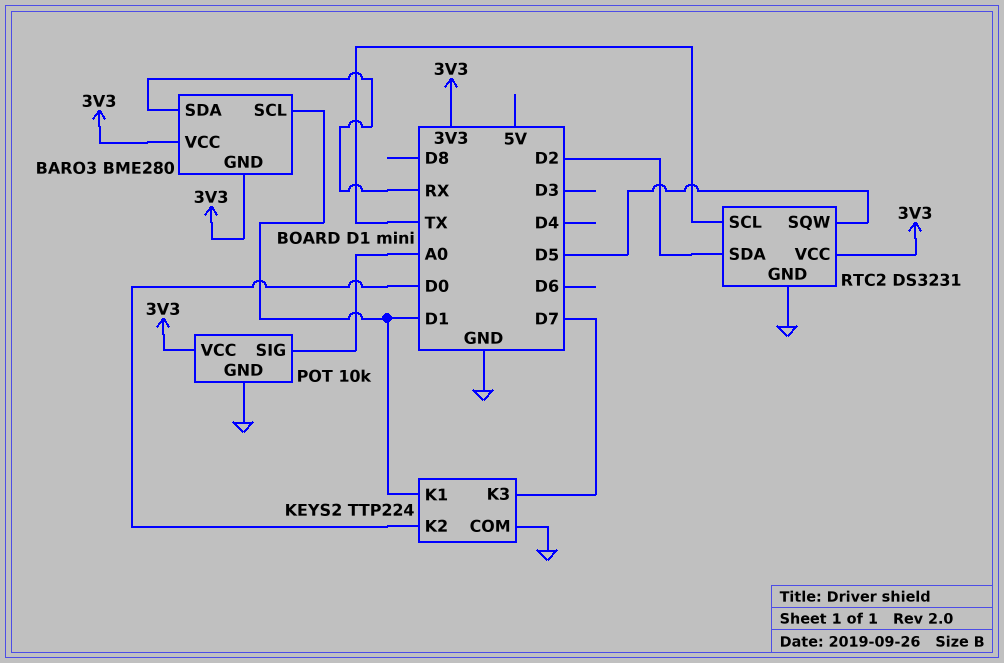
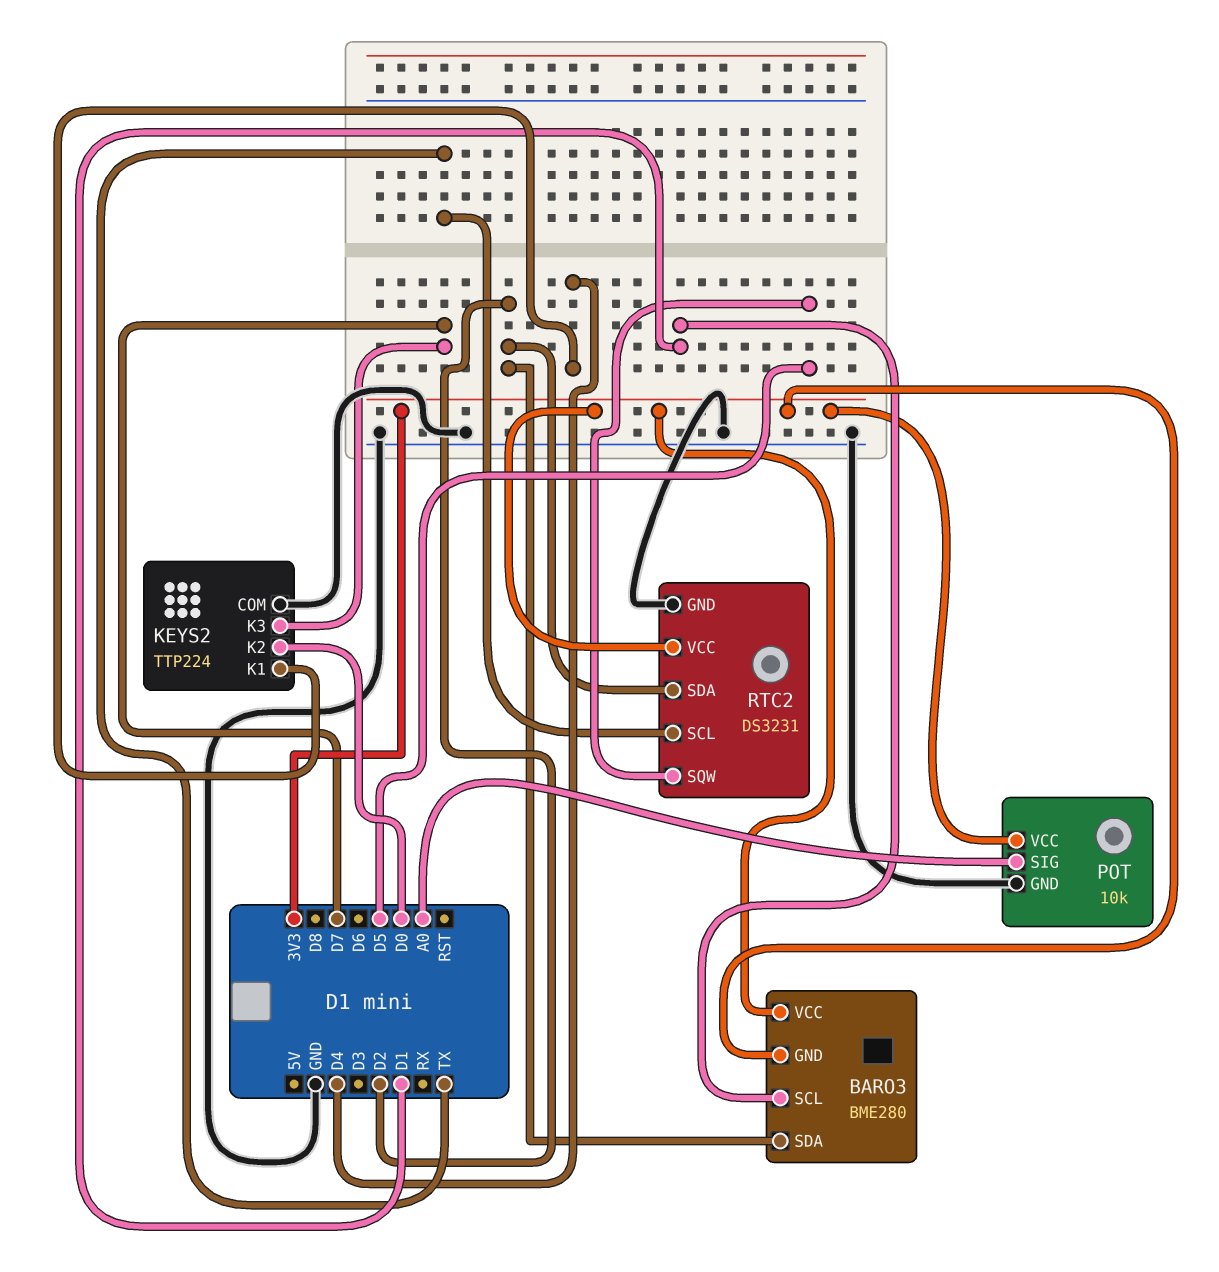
BARO3 pin SDA: RX -> D2
KEYS2 pin K1: D1 -> D4

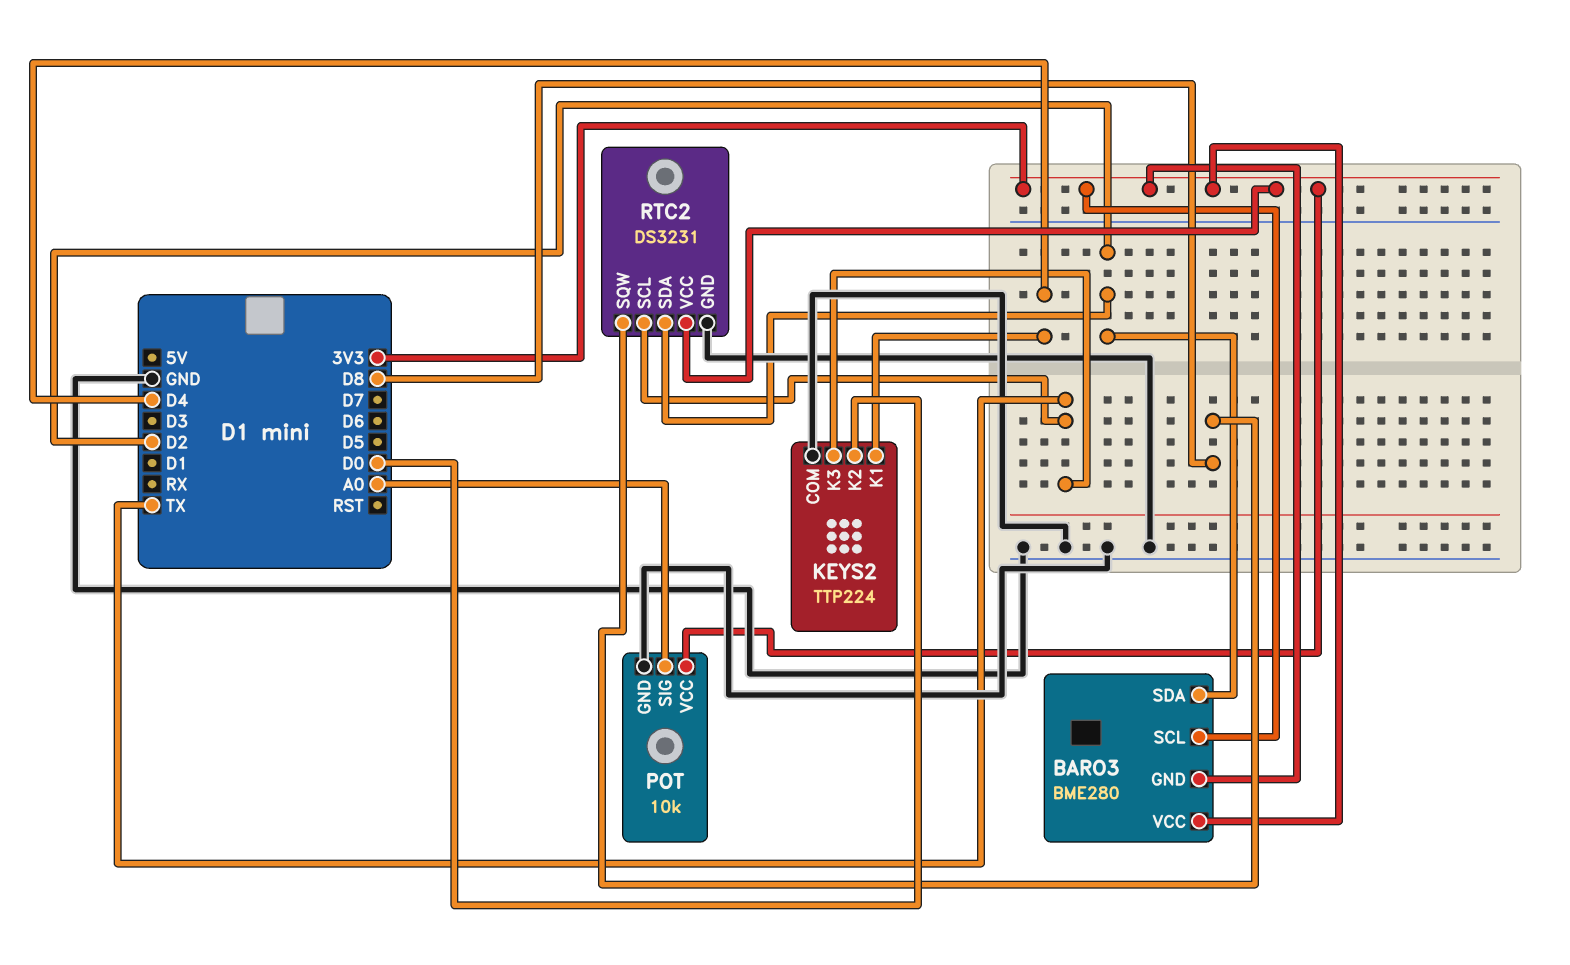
BARO3 pin SCL: D1 -> 3V3
KEYS2 pin K3: D7 -> TX
RTC2 pin SQW: D5 -> D8

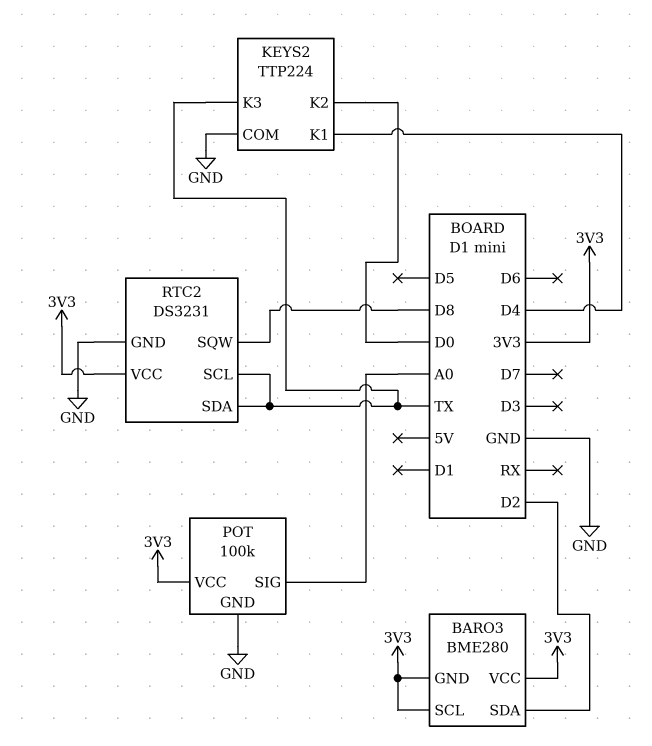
POT: 10k -> 100k
RTC2 pin SDA: D2 -> TX

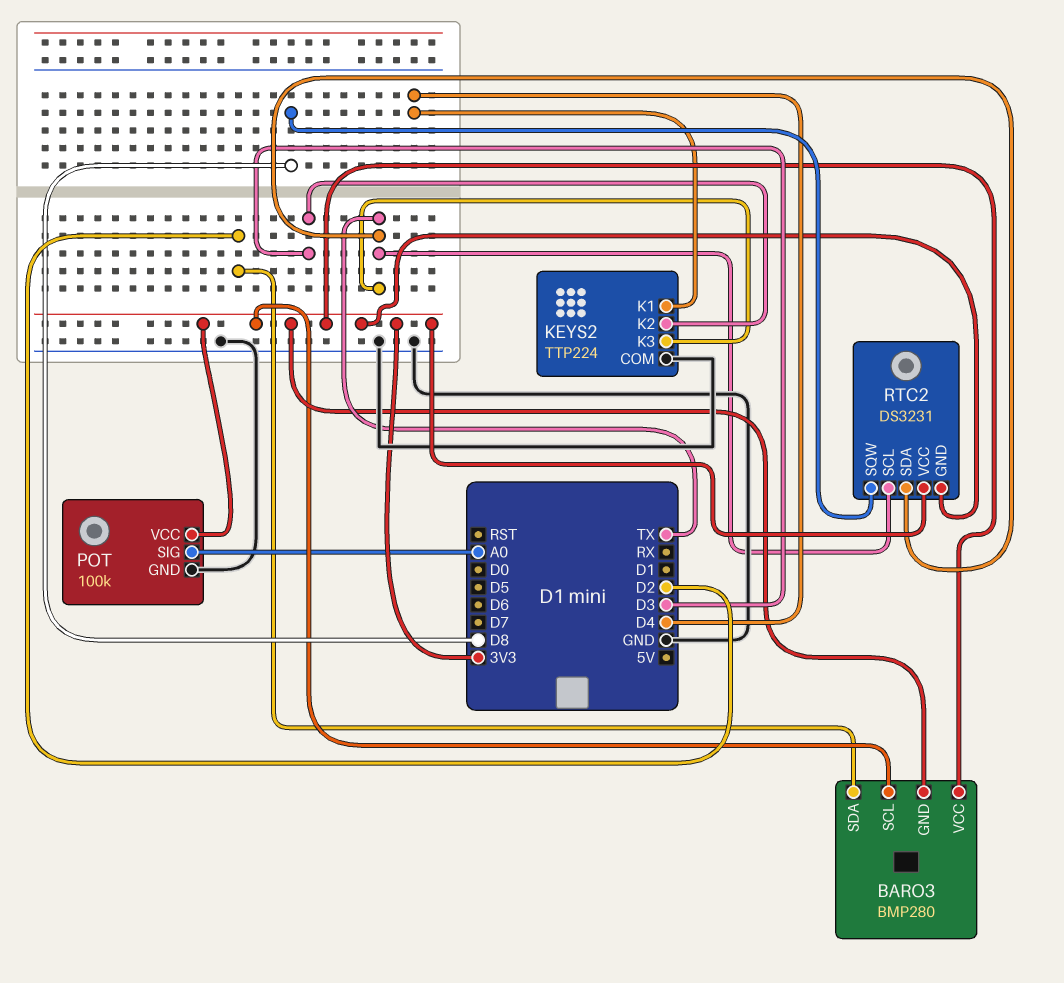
BARO3: BME280 -> BMP280
KEYS2 pin K2: D0 -> D3
RTC2 pin GND: GND -> 3V3

